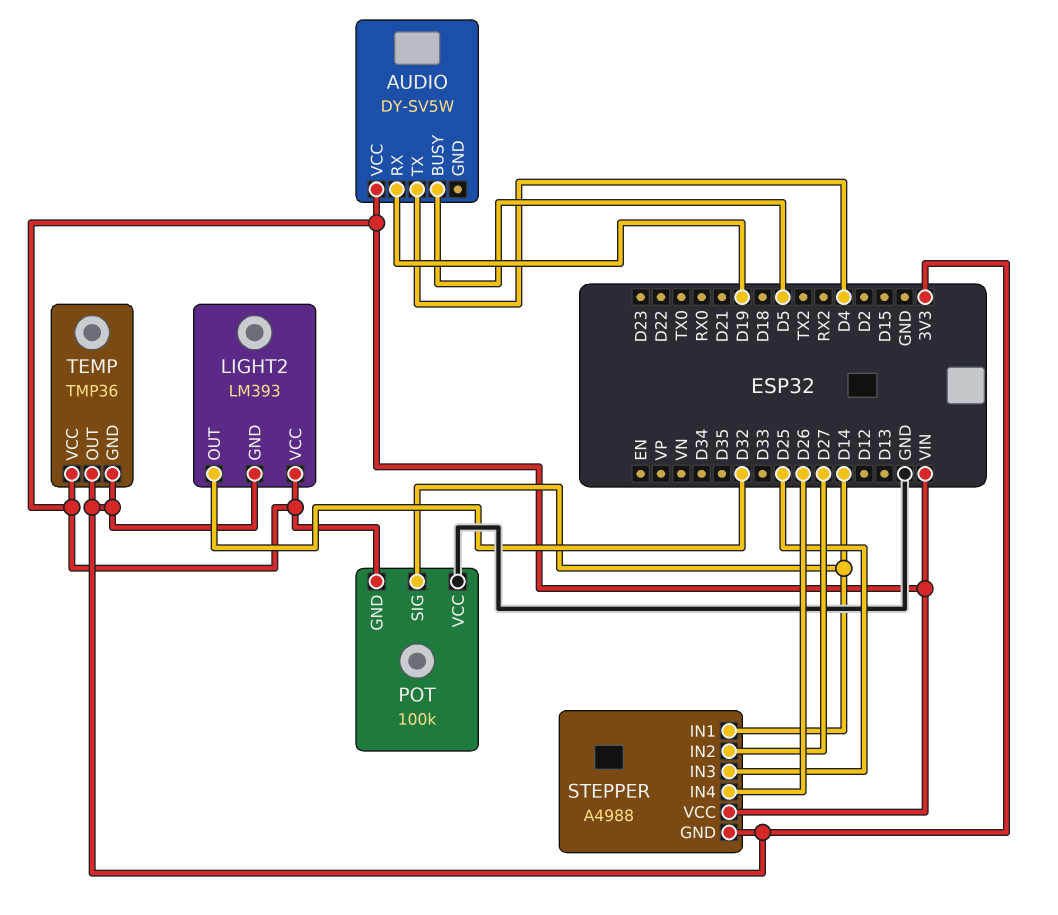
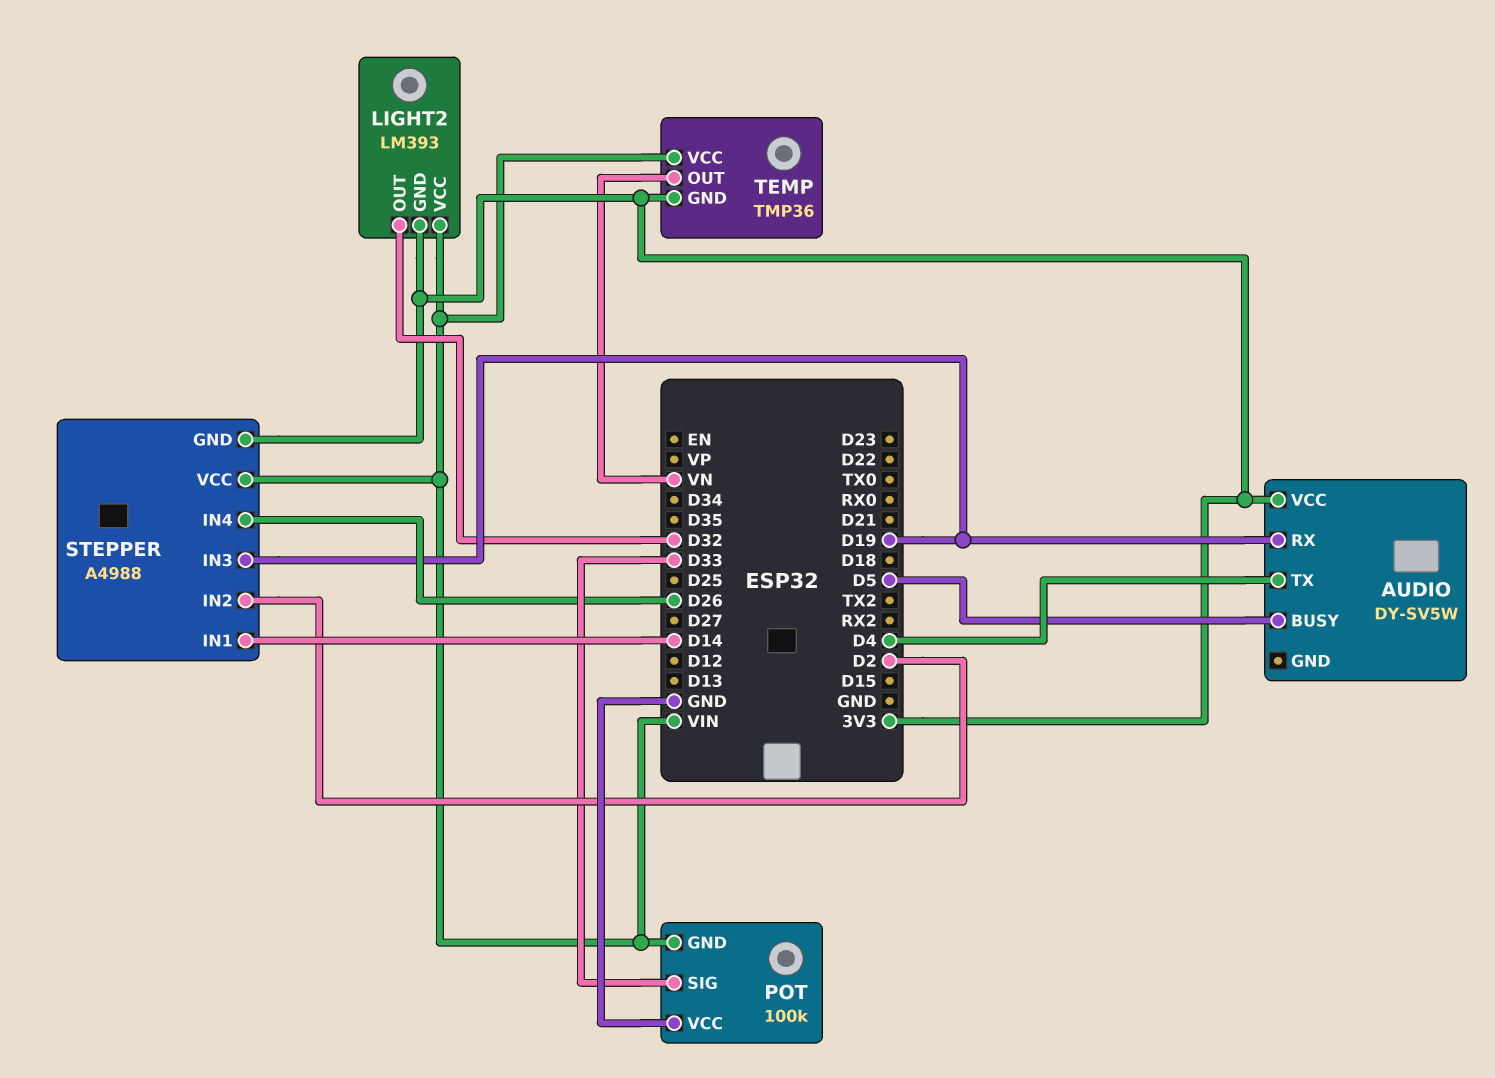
AUDIO pin VCC: VIN -> 3V3
POT pin SIG: D14 -> D33
STEPPER pin IN2: D27 -> D2
STEPPER pin IN3: D25 -> D19
TEMP pin OUT: 3V3 -> VN

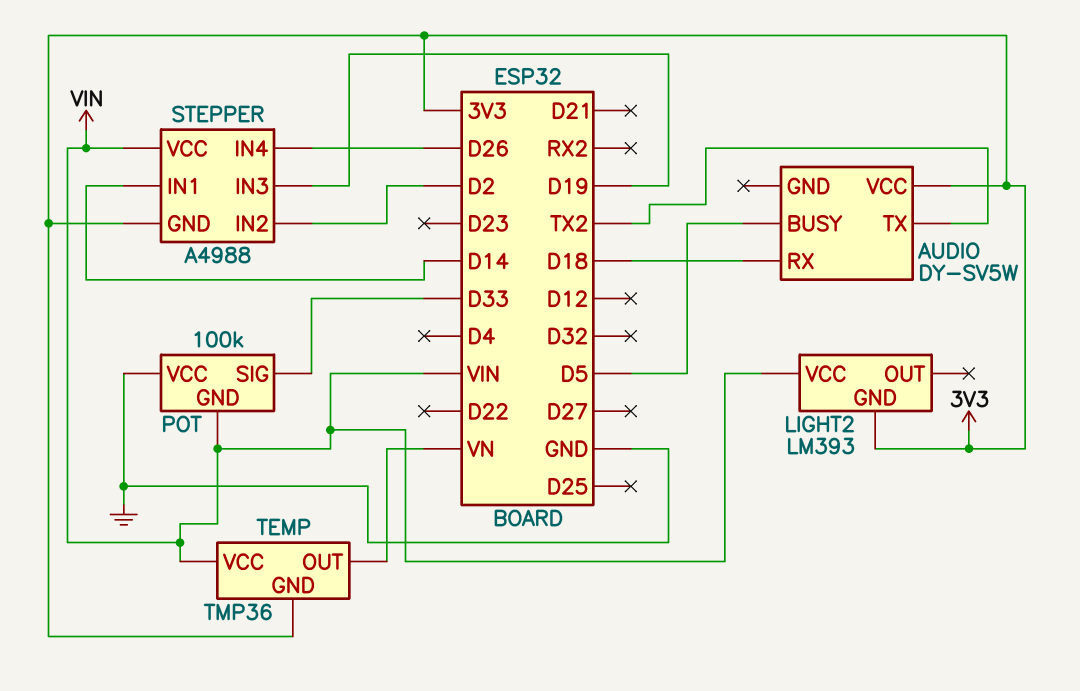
AUDIO pin RX: D19 -> D18
AUDIO pin TX: D4 -> TX2
LIGHT2 pin OUT: D32 -> none

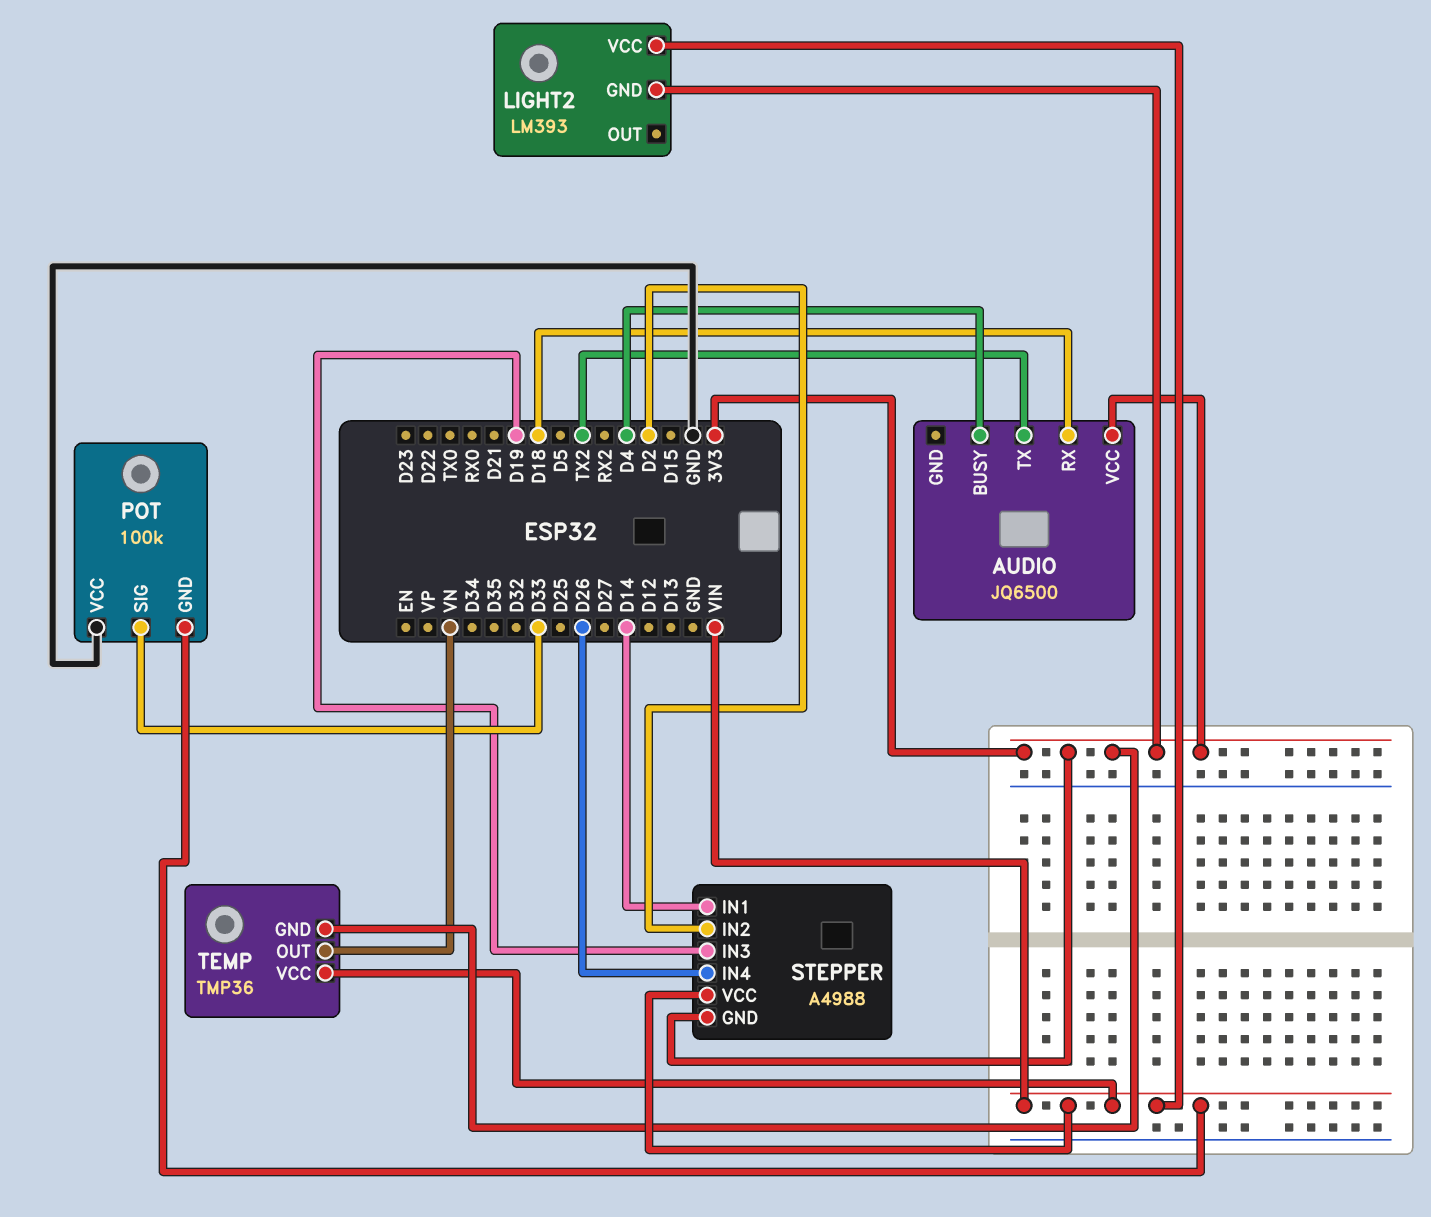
AUDIO: DY-SV5W -> JQ6500
AUDIO pin BUSY: D5 -> D4

